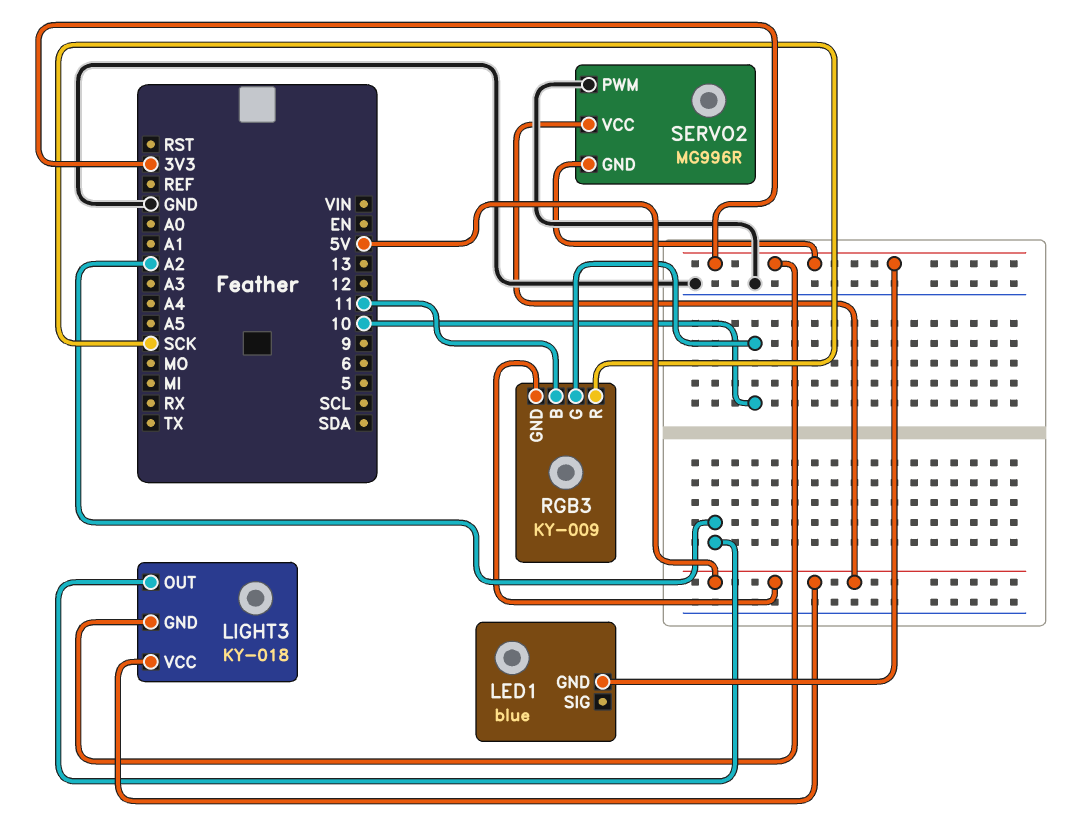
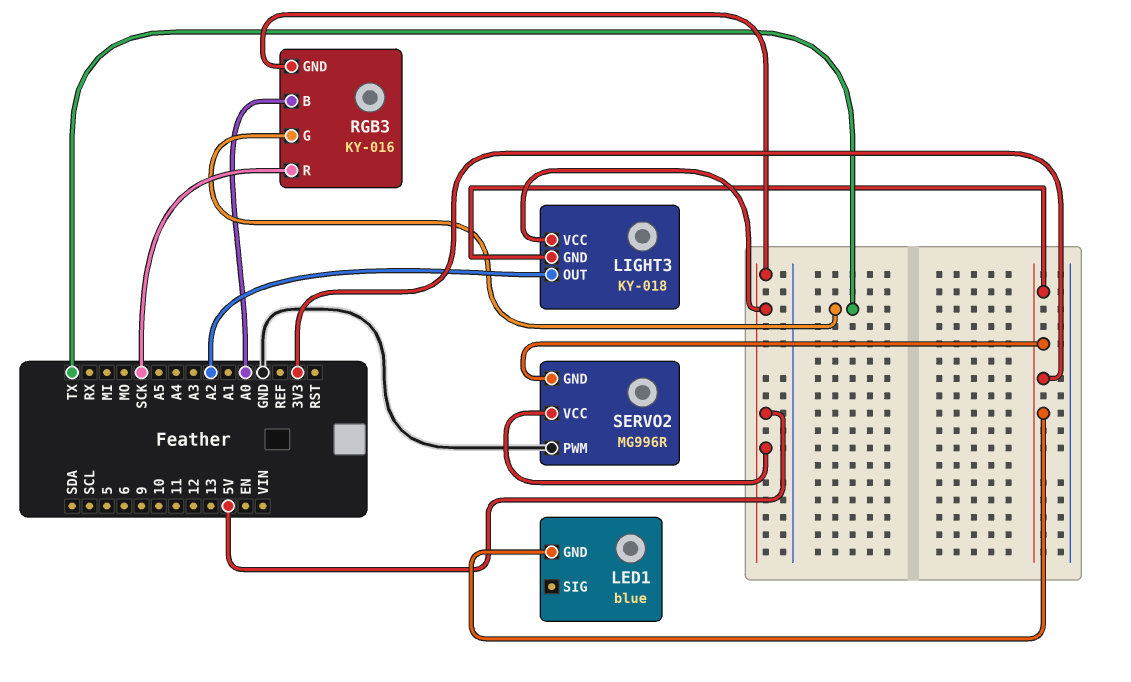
RGB3: KY-009 -> KY-016
RGB3 pin B: 11 -> A0
RGB3 pin G: 10 -> TX

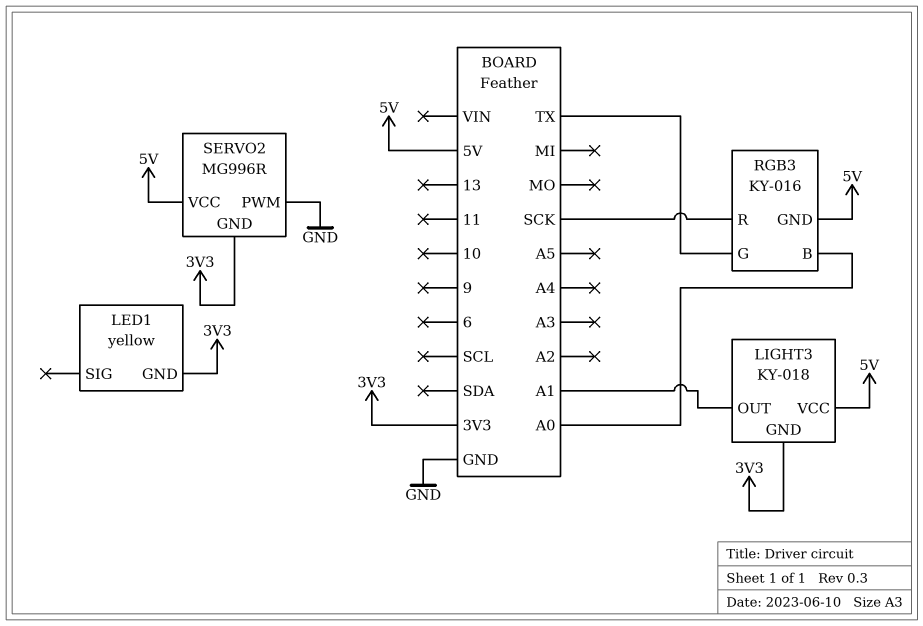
LED1: blue -> yellow
LIGHT3 pin OUT: A2 -> A1

